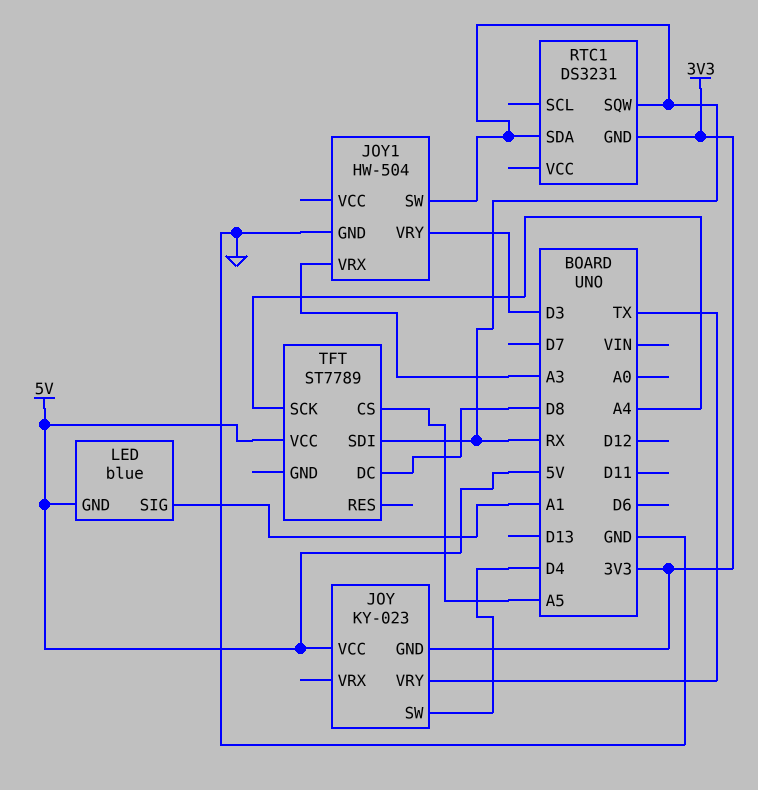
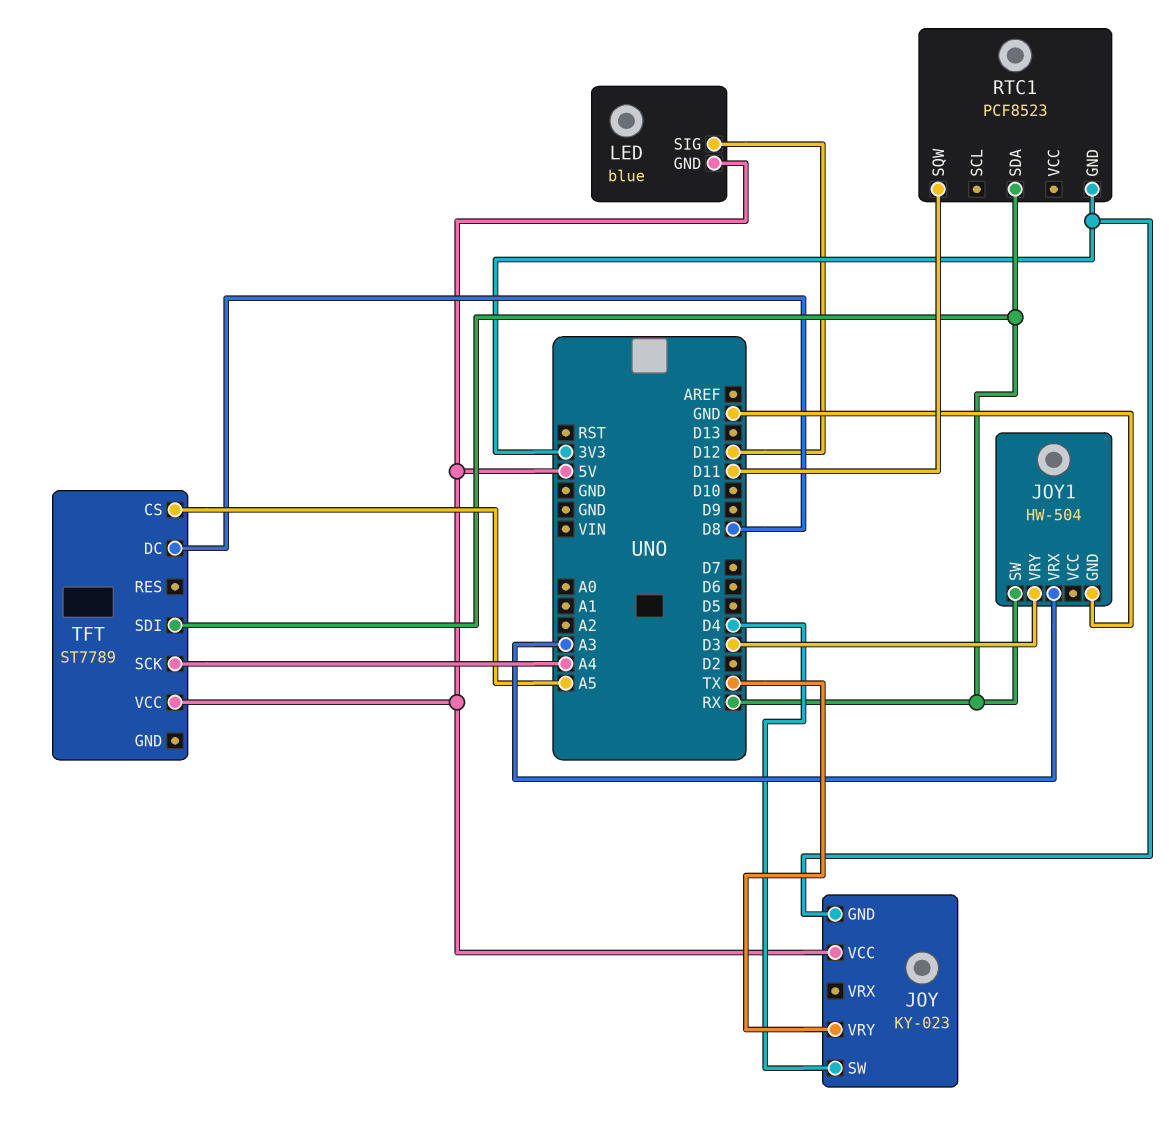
LED pin SIG: A1 -> D12
RTC1: DS3231 -> PCF8523
RTC1 pin SQW: RX -> D11

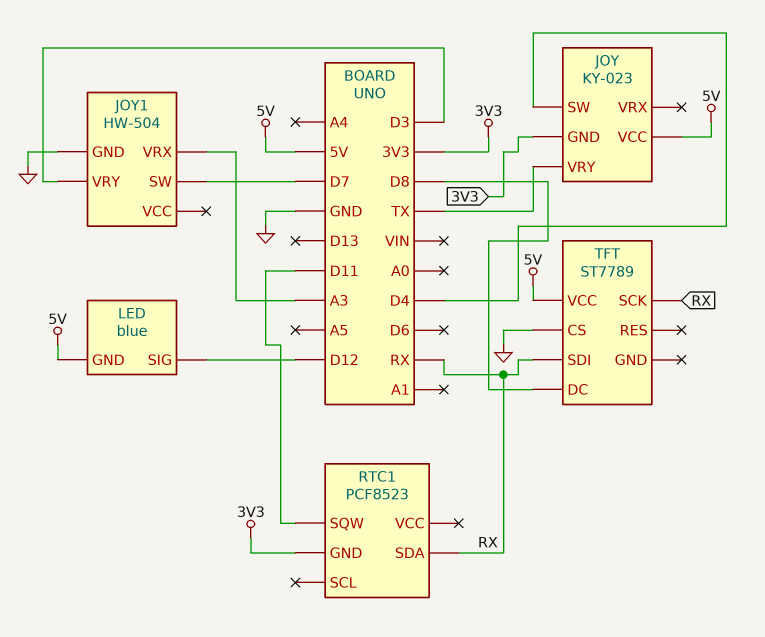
JOY1 pin SW: RX -> D7
TFT pin CS: A5 -> GND
TFT pin SCK: A4 -> RX

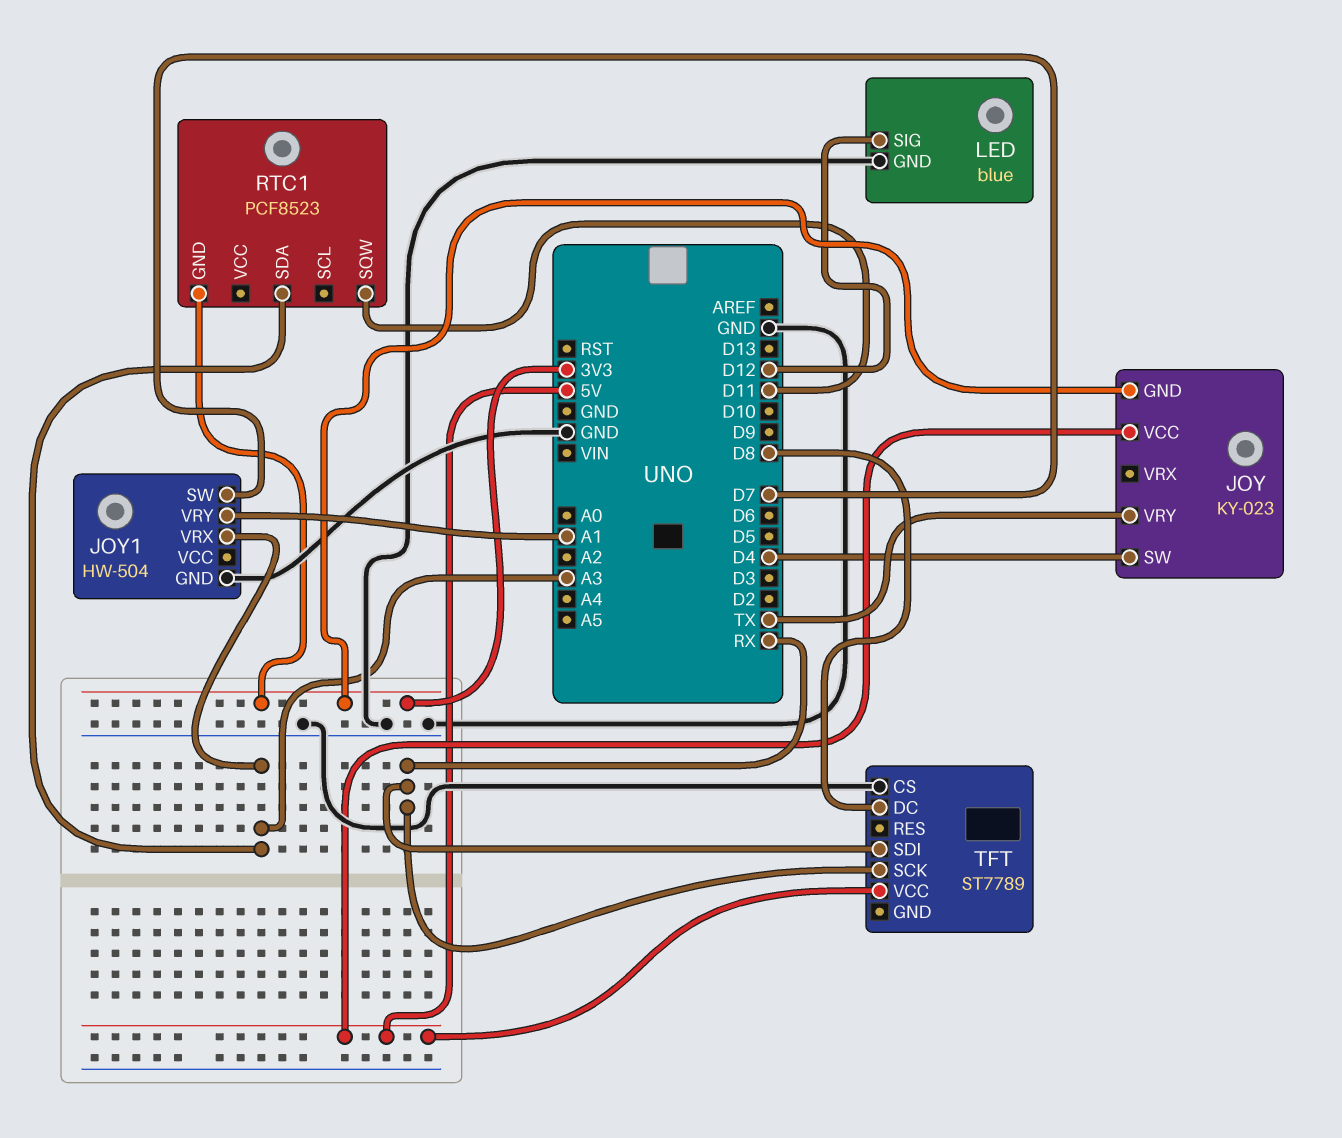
JOY1 pin VRY: D3 -> A1
LED pin GND: 5V -> GND
RTC1 pin SDA: RX -> A3

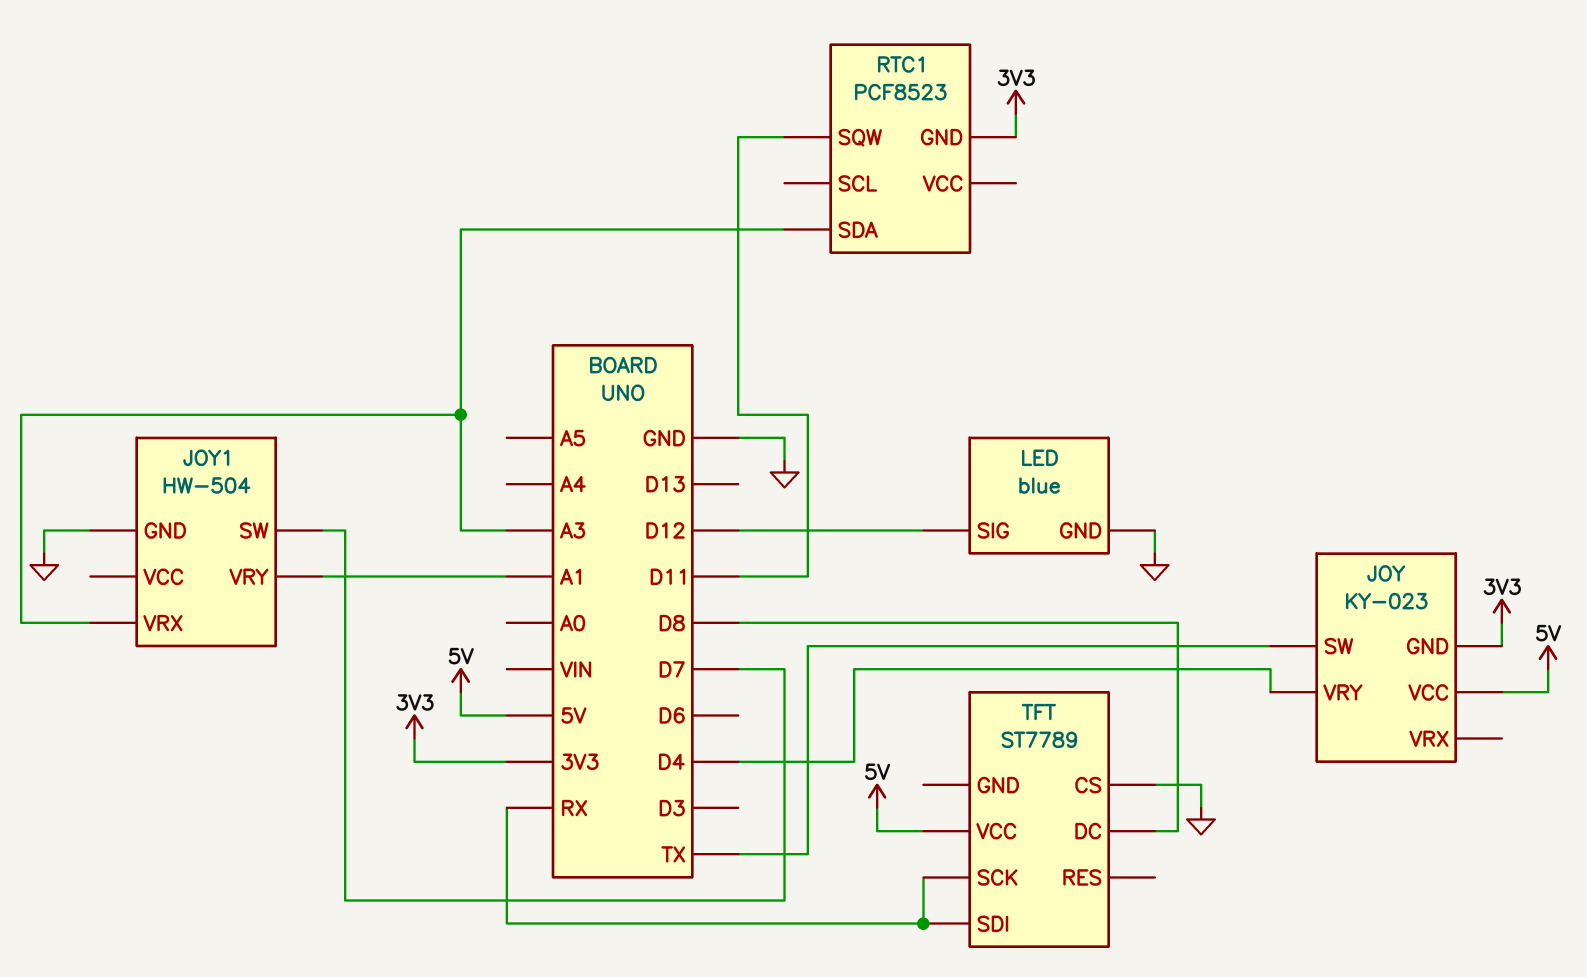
JOY pin SW: D4 -> TX
JOY pin VRY: TX -> D4

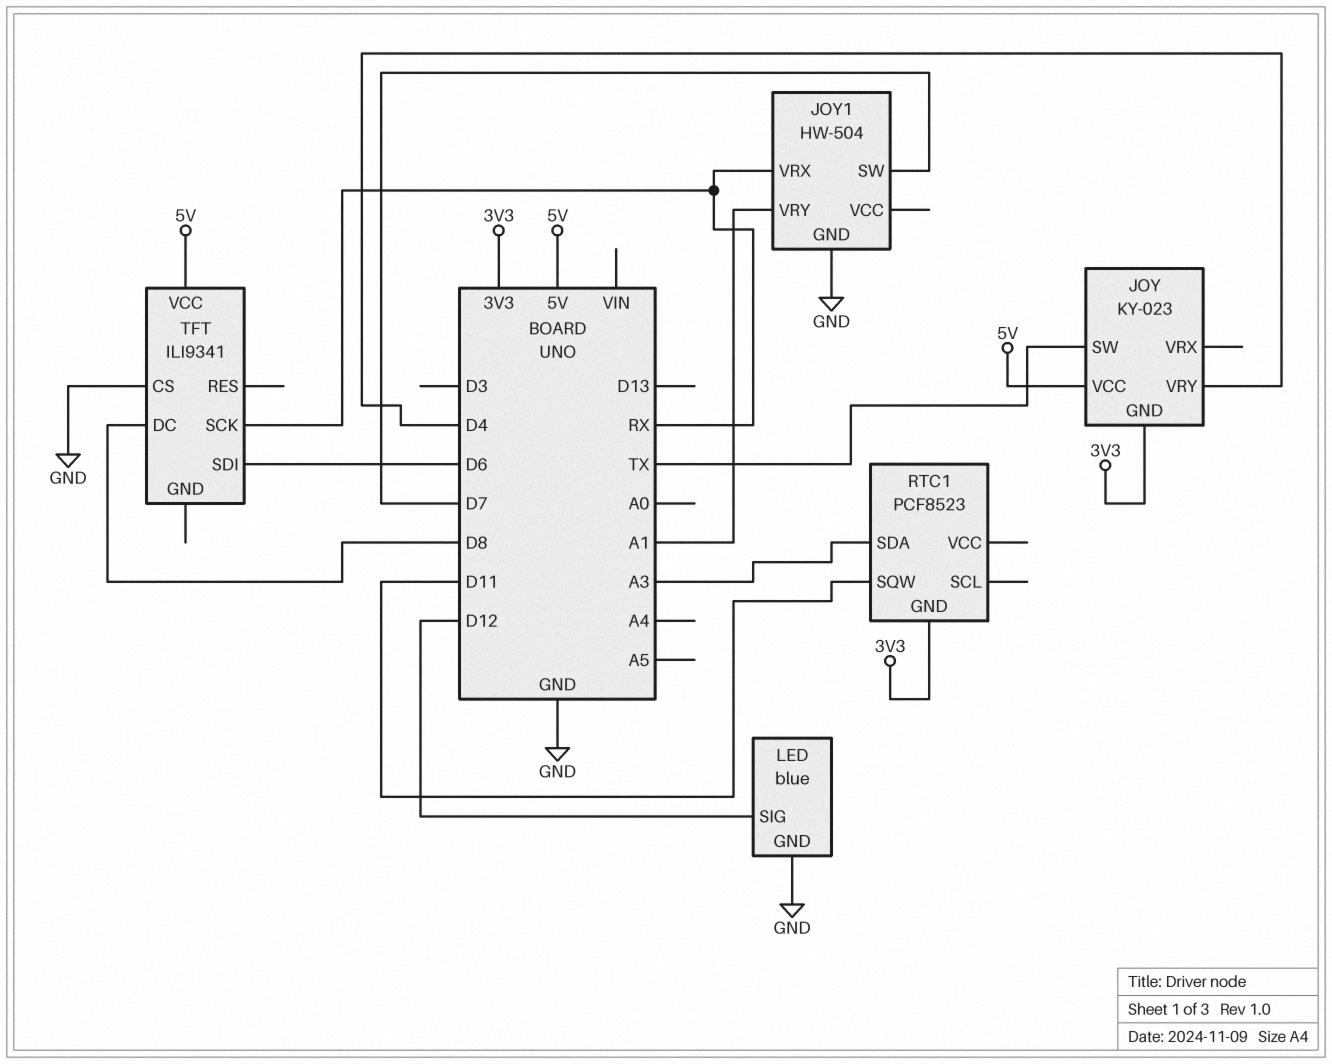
JOY1 pin VRX: A3 -> RX
TFT: ST7789 -> ILI9341
TFT pin SDI: RX -> D6

